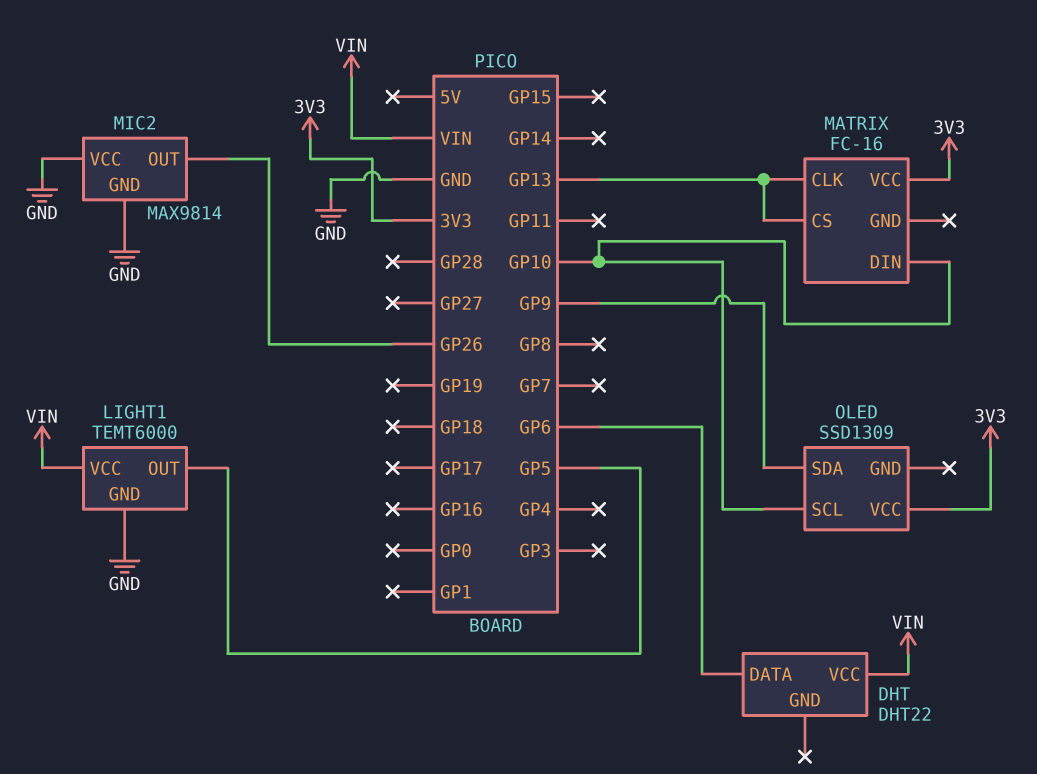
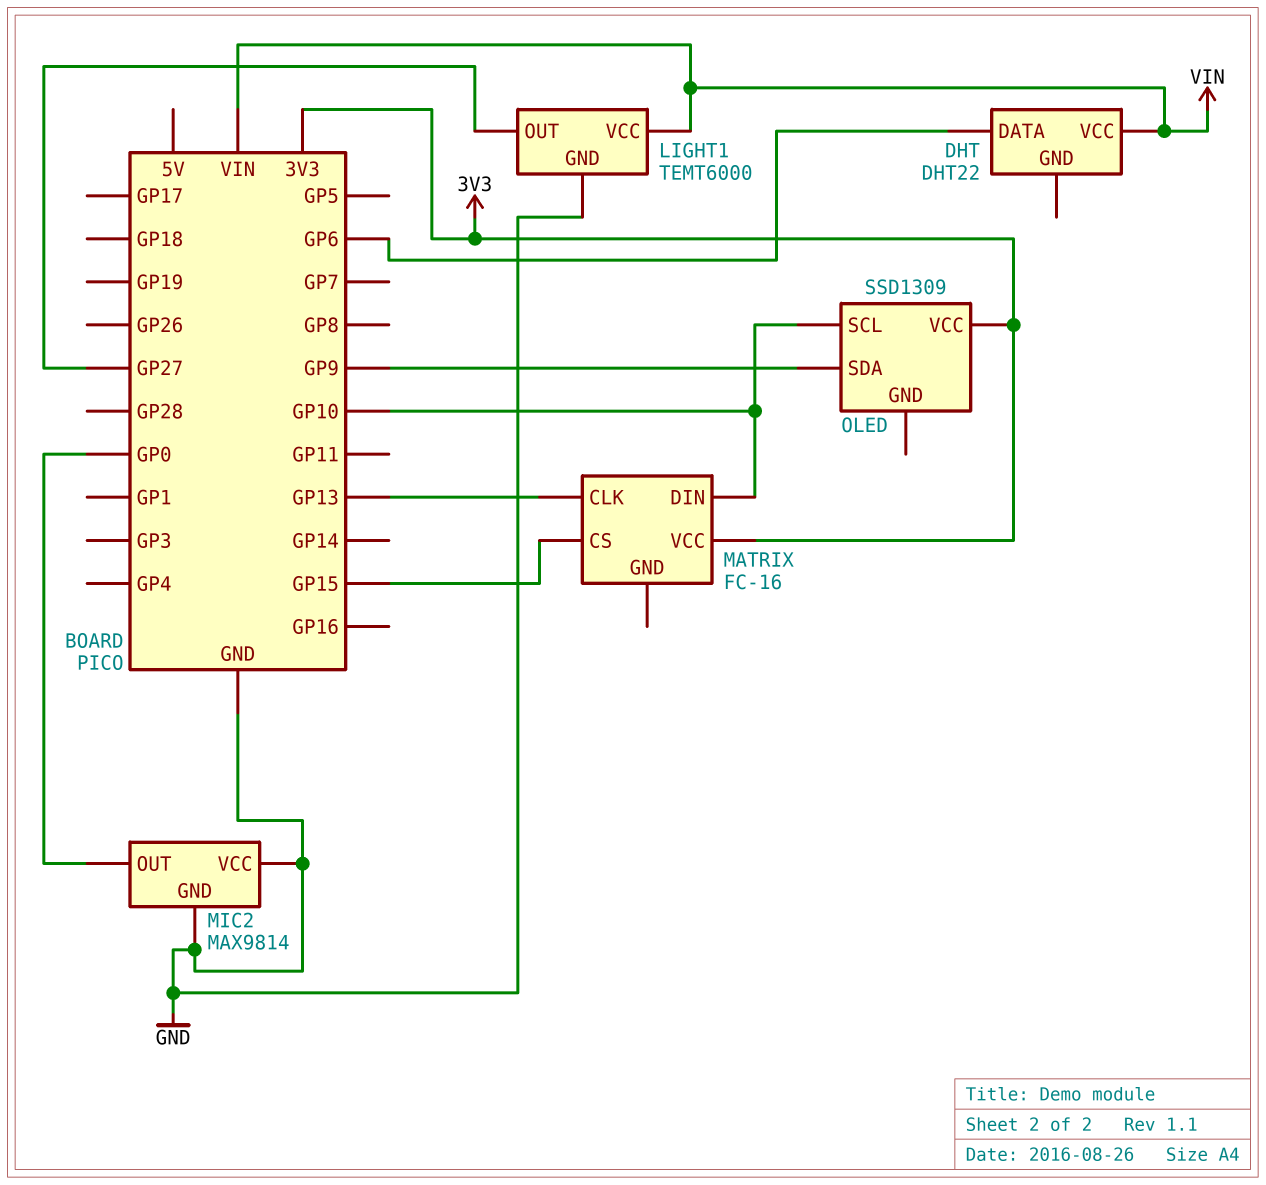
LIGHT1 pin OUT: GP5 -> GP27
MATRIX pin CS: GP13 -> GP15
MIC2 pin OUT: GP26 -> GP0

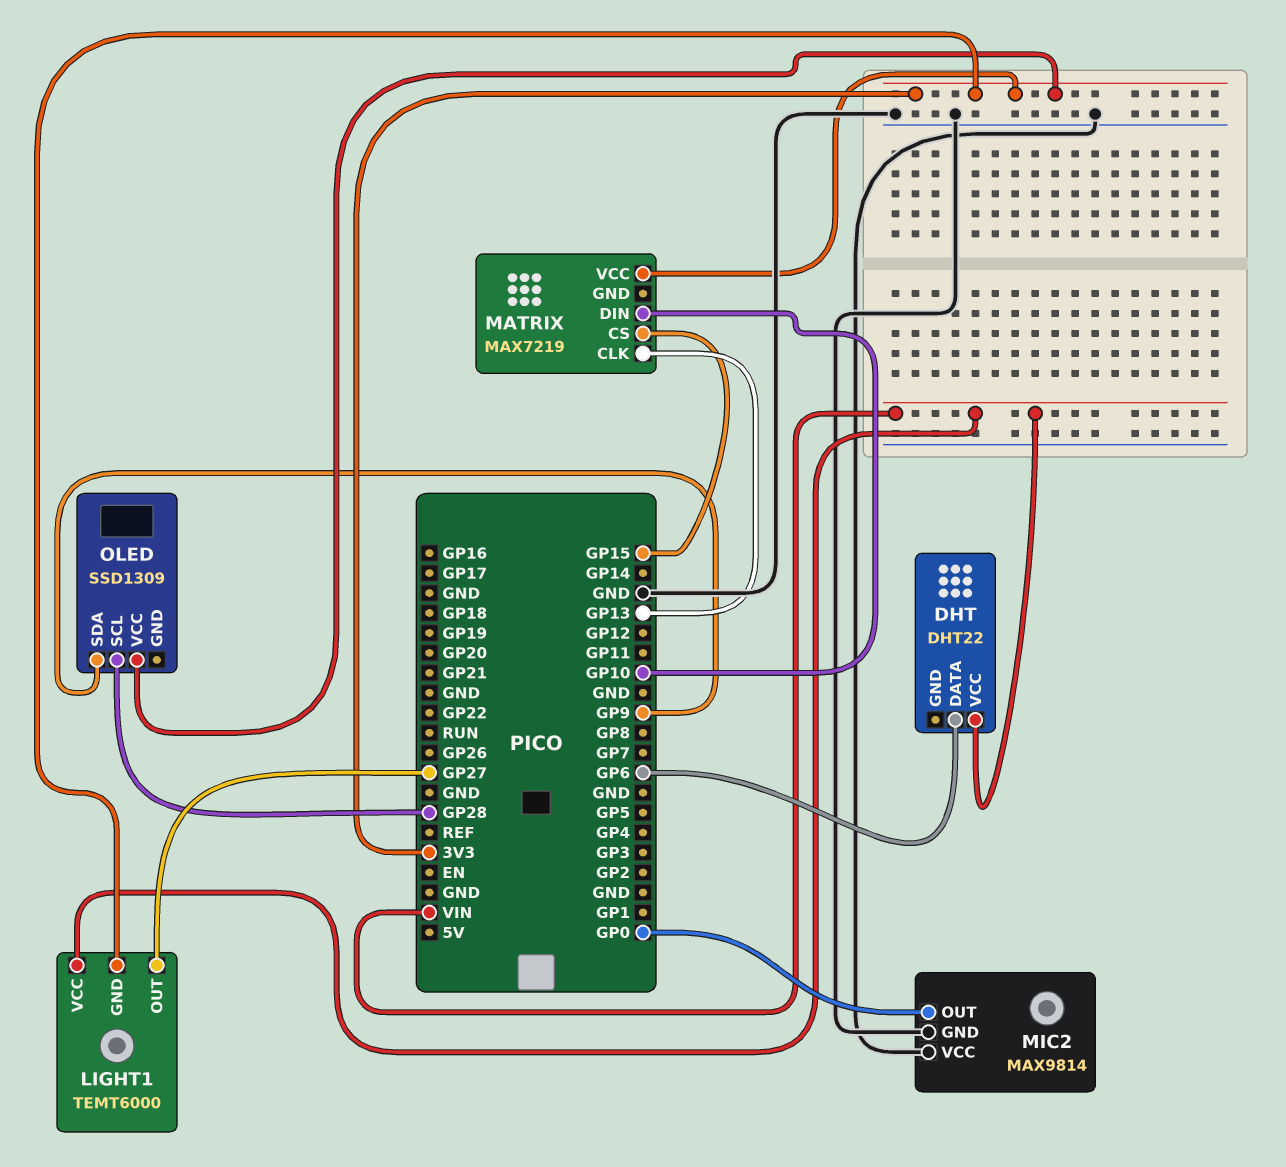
LIGHT1 pin GND: GND -> 3V3
MATRIX: FC-16 -> MAX7219
OLED pin SCL: GP10 -> GP28

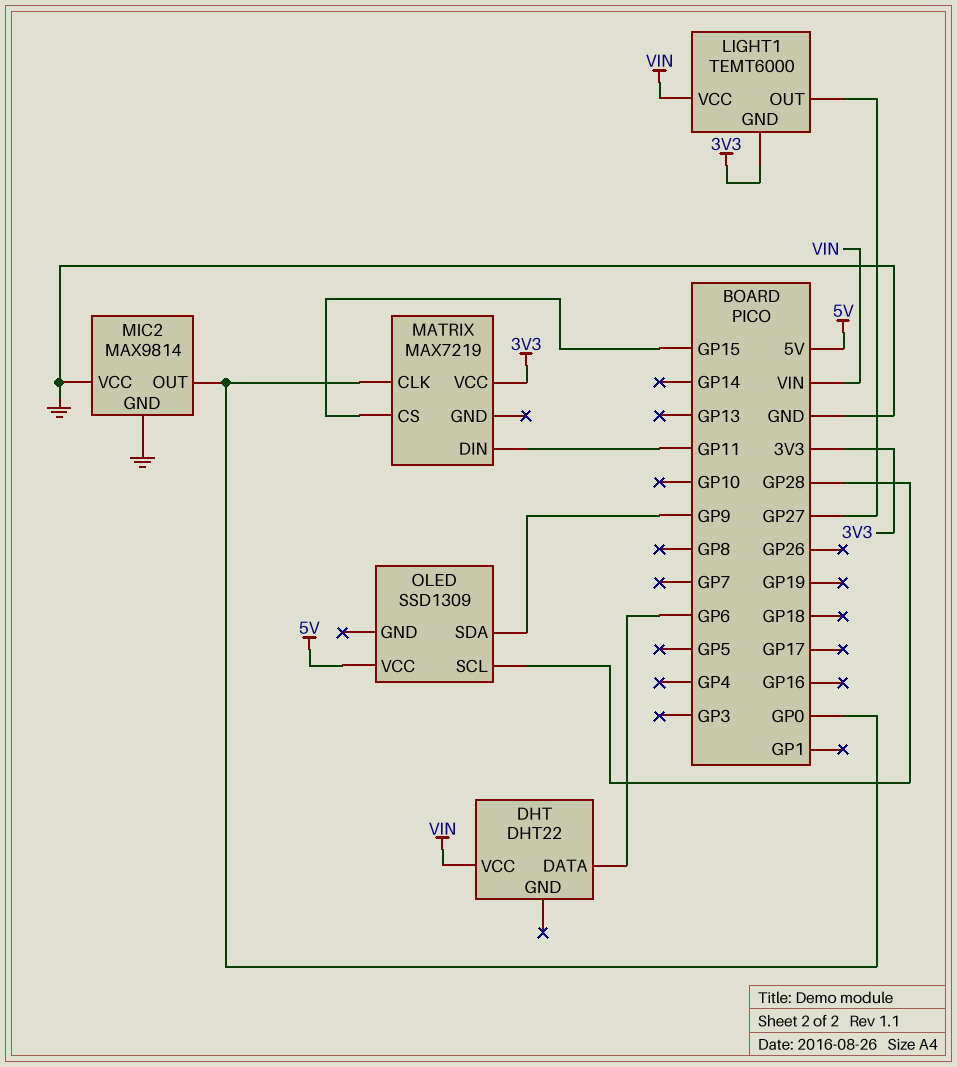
MATRIX pin CLK: GP13 -> GP0
MATRIX pin DIN: GP10 -> GP11
OLED pin VCC: 3V3 -> 5V

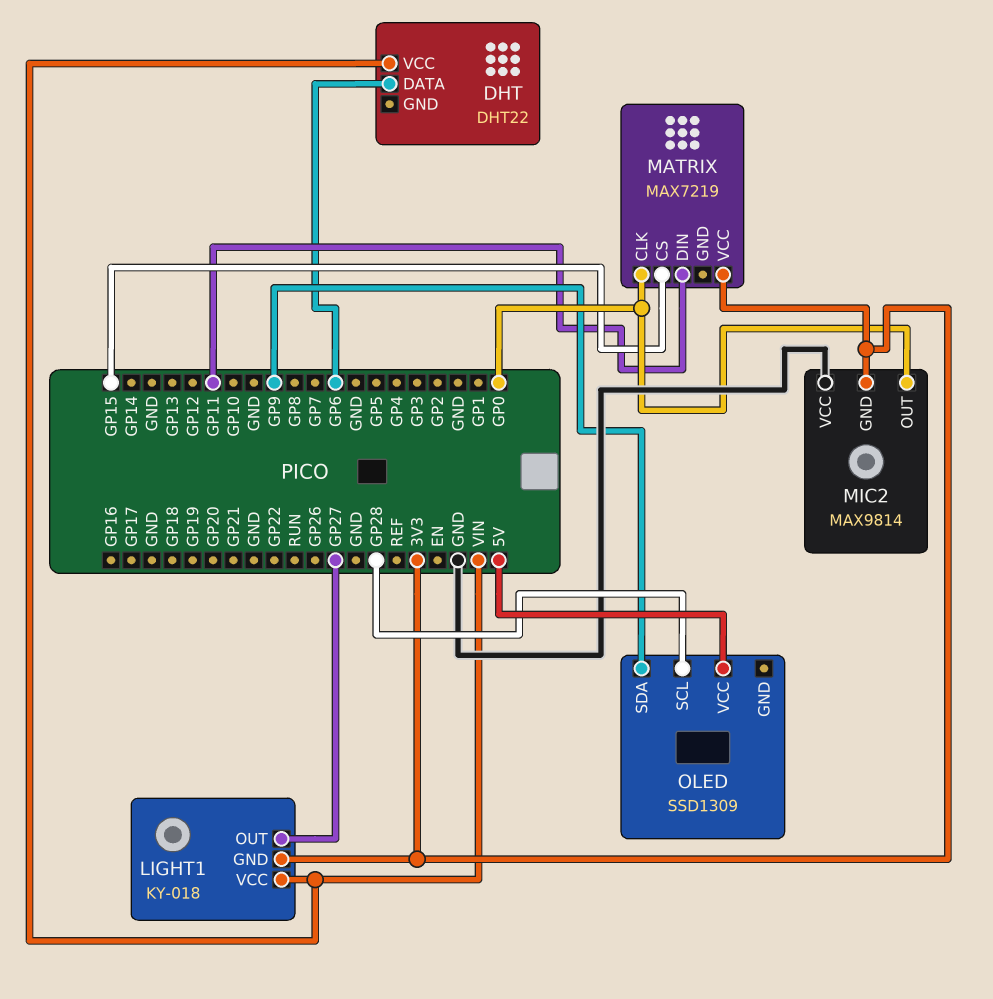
LIGHT1: TEMT6000 -> KY-018
MIC2 pin GND: GND -> 3V3

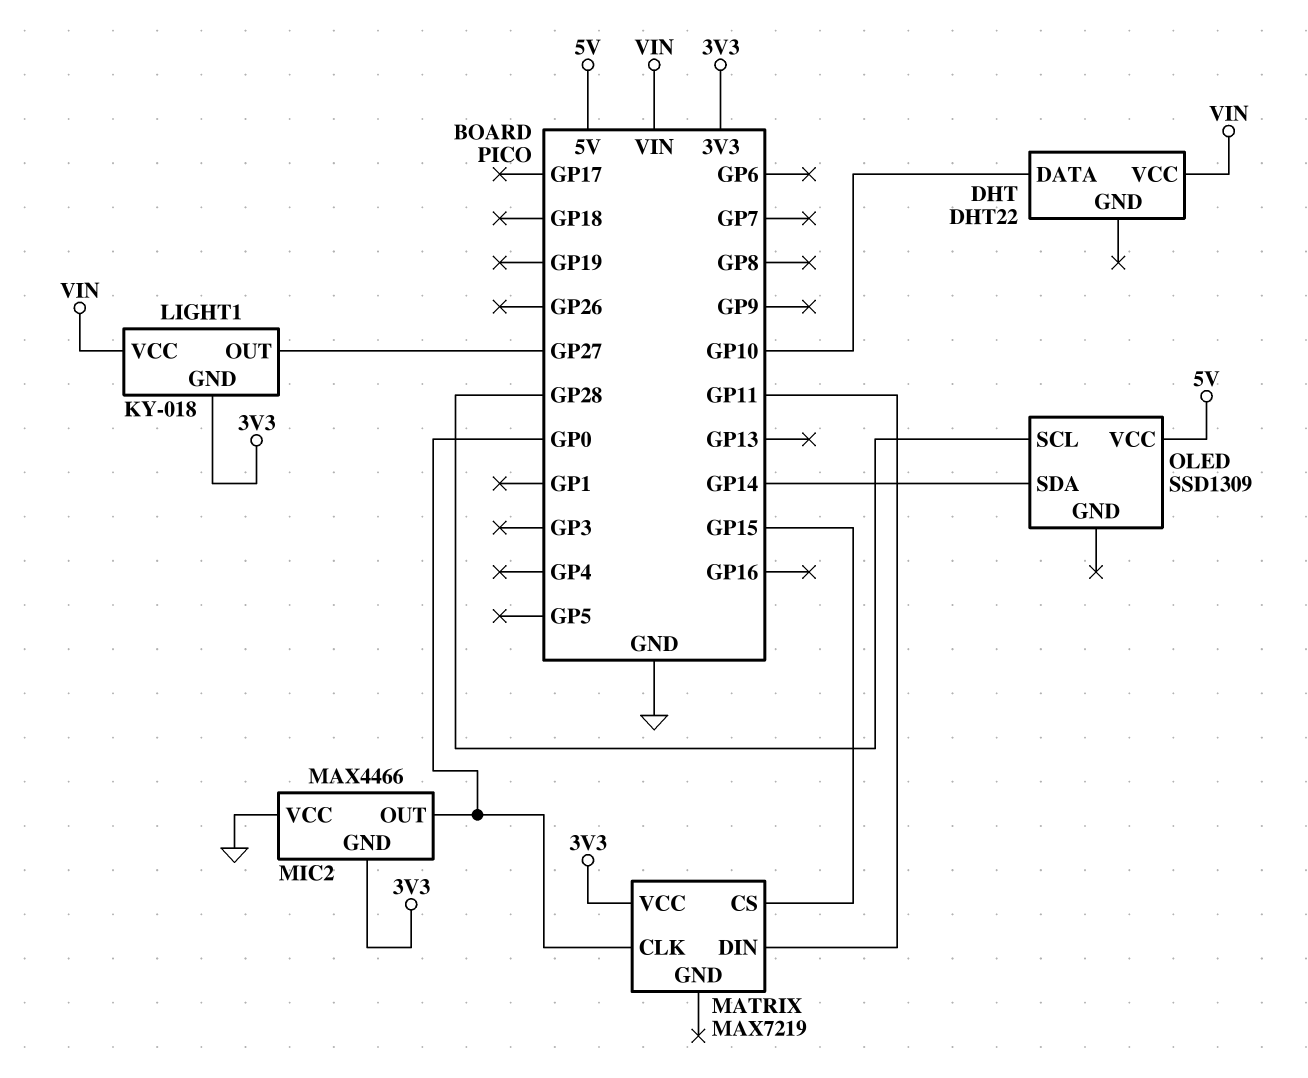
DHT pin DATA: GP6 -> GP10
MIC2: MAX9814 -> MAX4466
OLED pin SDA: GP9 -> GP14

